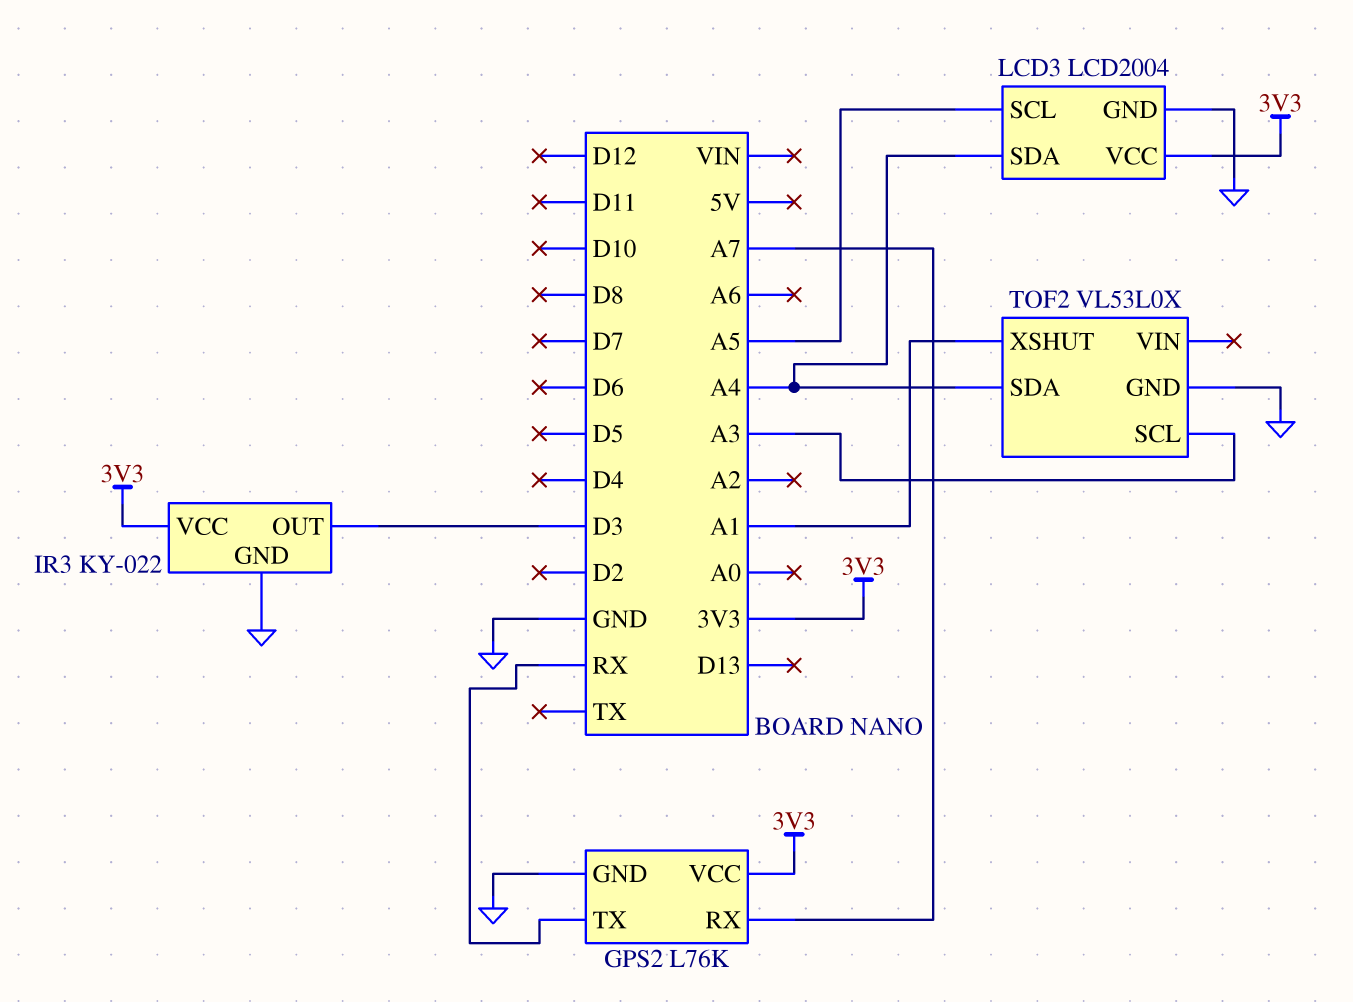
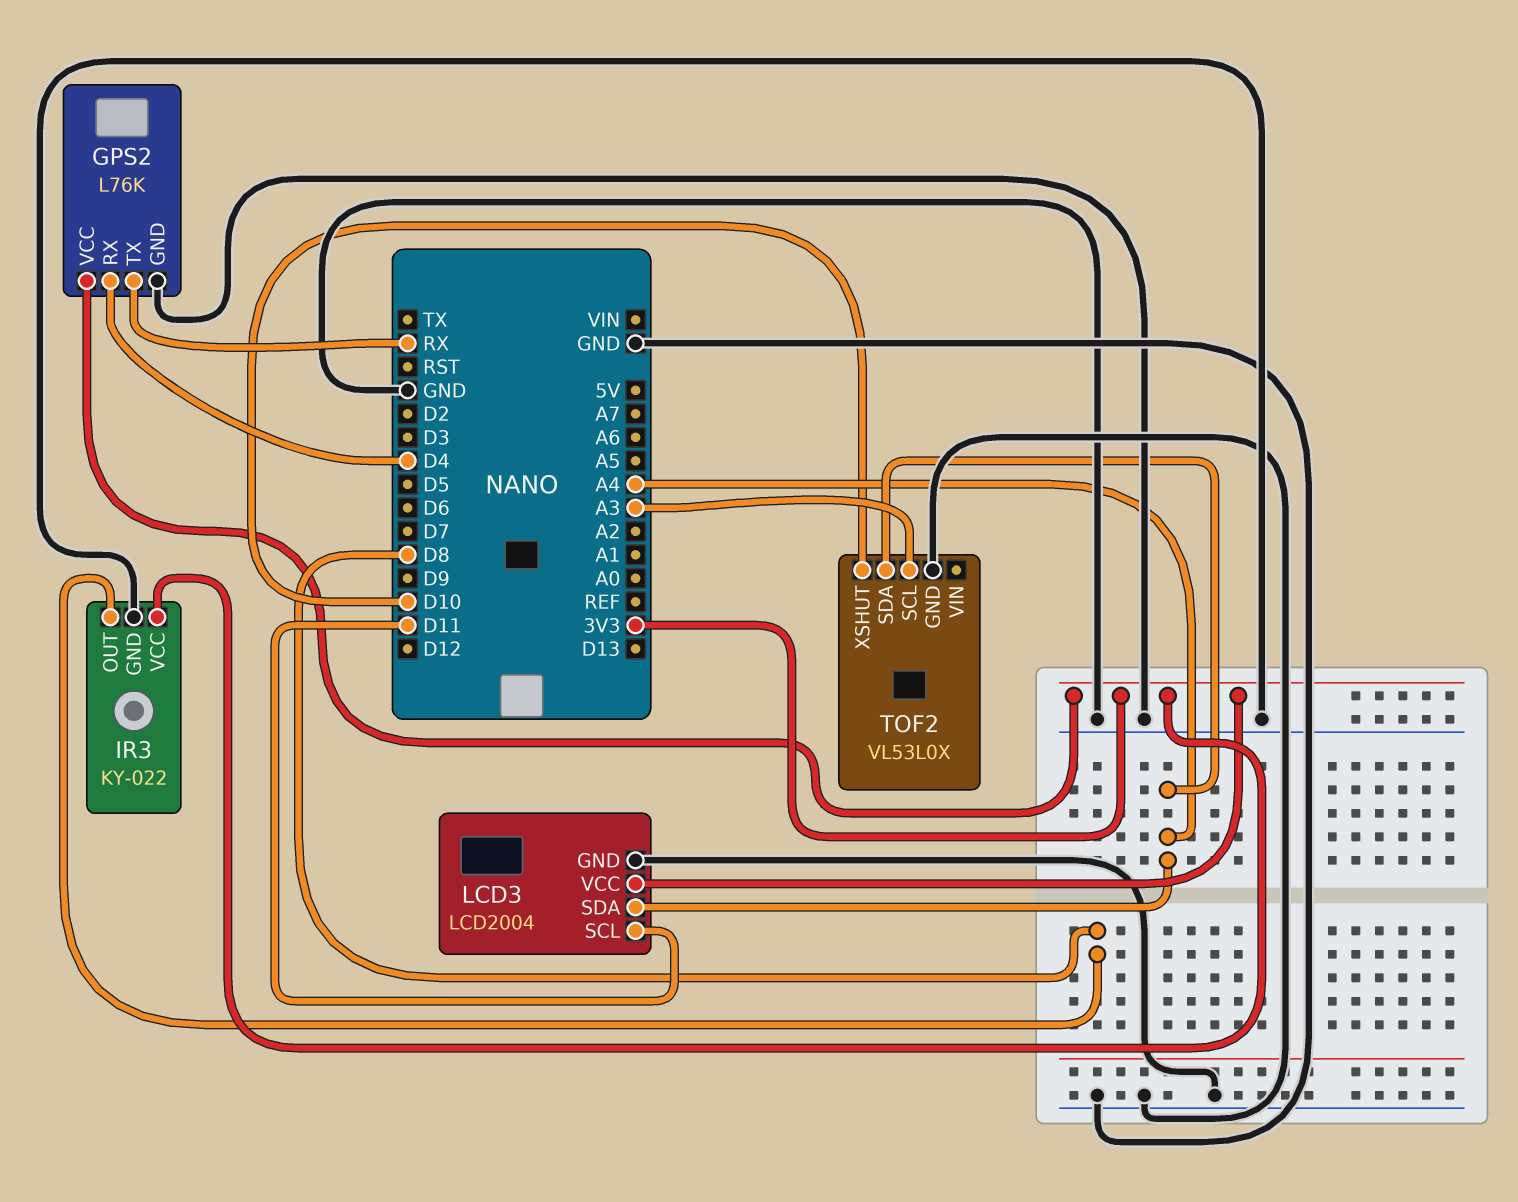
GPS2 pin RX: A7 -> D4
IR3 pin OUT: D3 -> D8
LCD3 pin SCL: A5 -> D11
TOF2 pin XSHUT: A1 -> D10

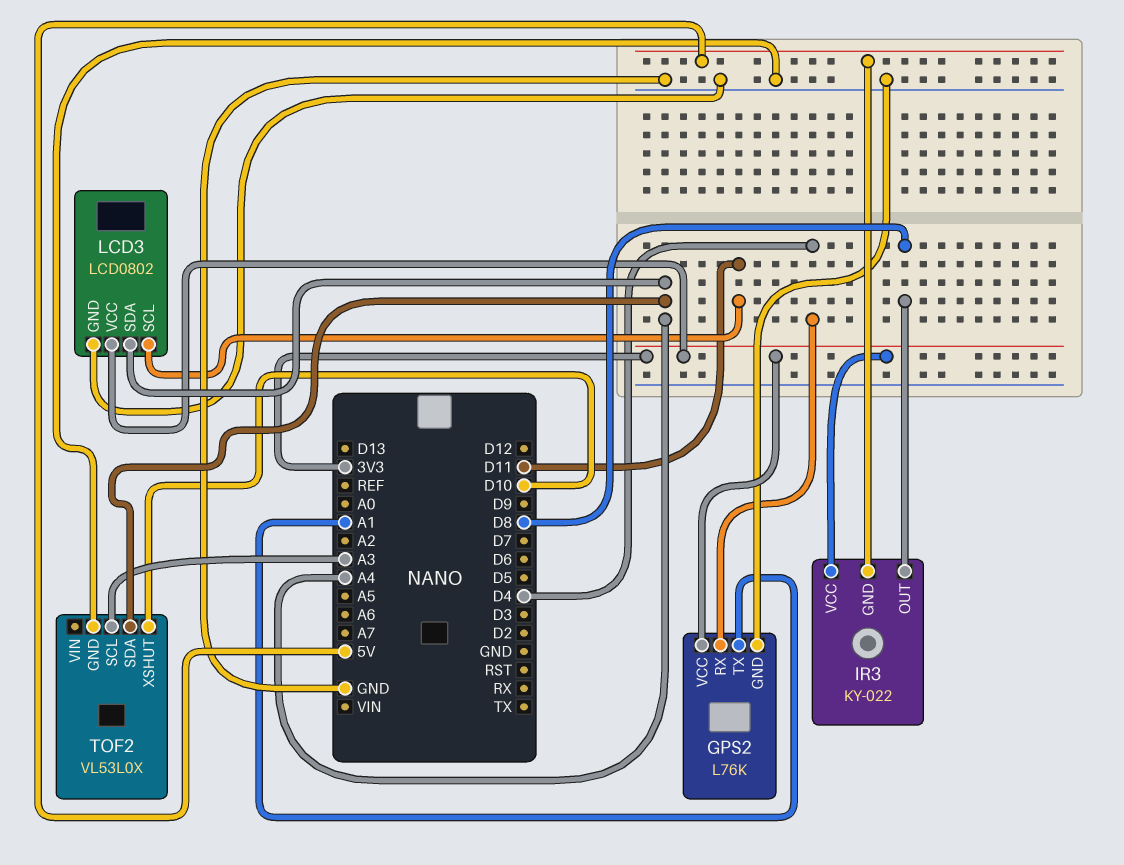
GPS2 pin TX: RX -> A1
IR3 pin GND: GND -> 5V
LCD3: LCD2004 -> LCD0802

